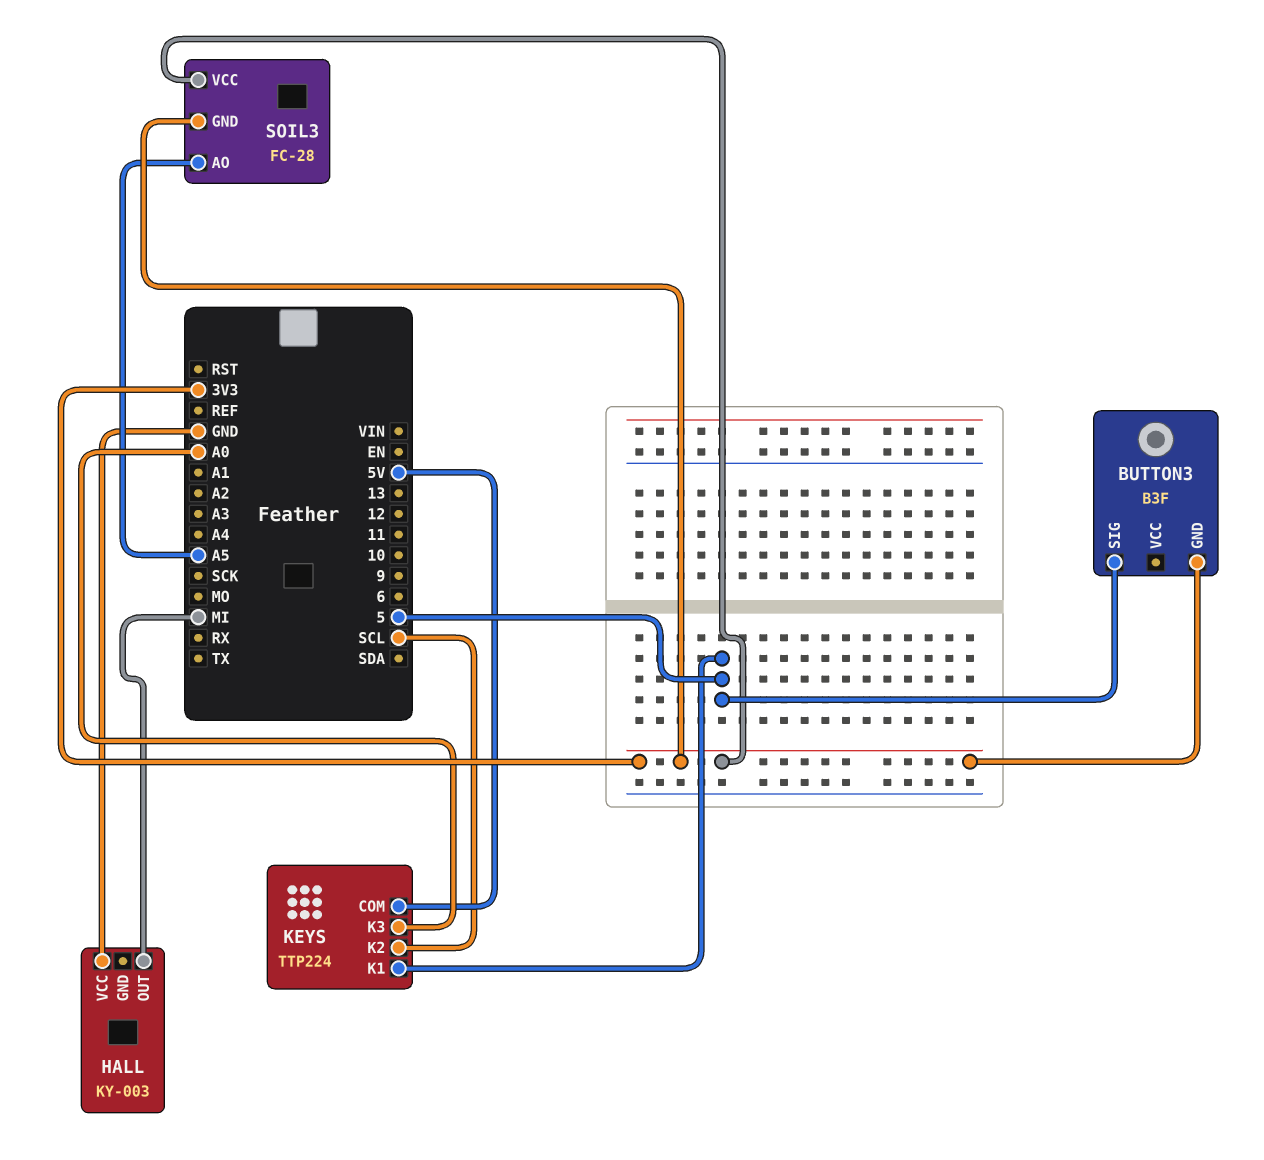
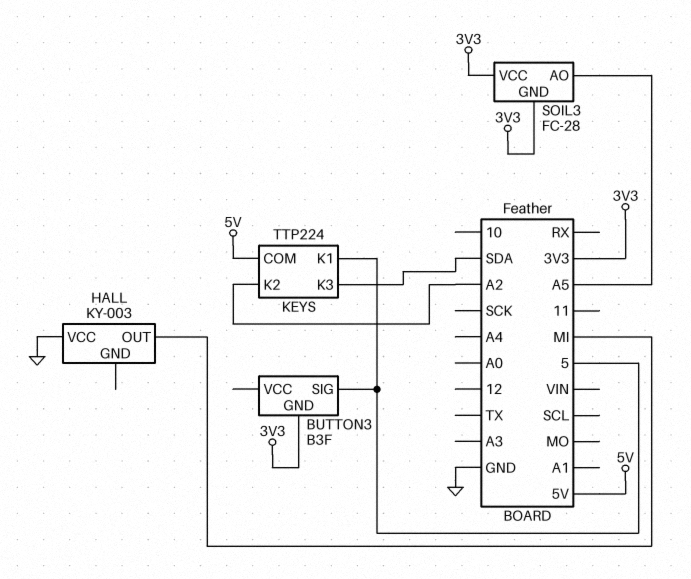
KEYS pin K2: SCL -> A2
KEYS pin K3: A0 -> SDA

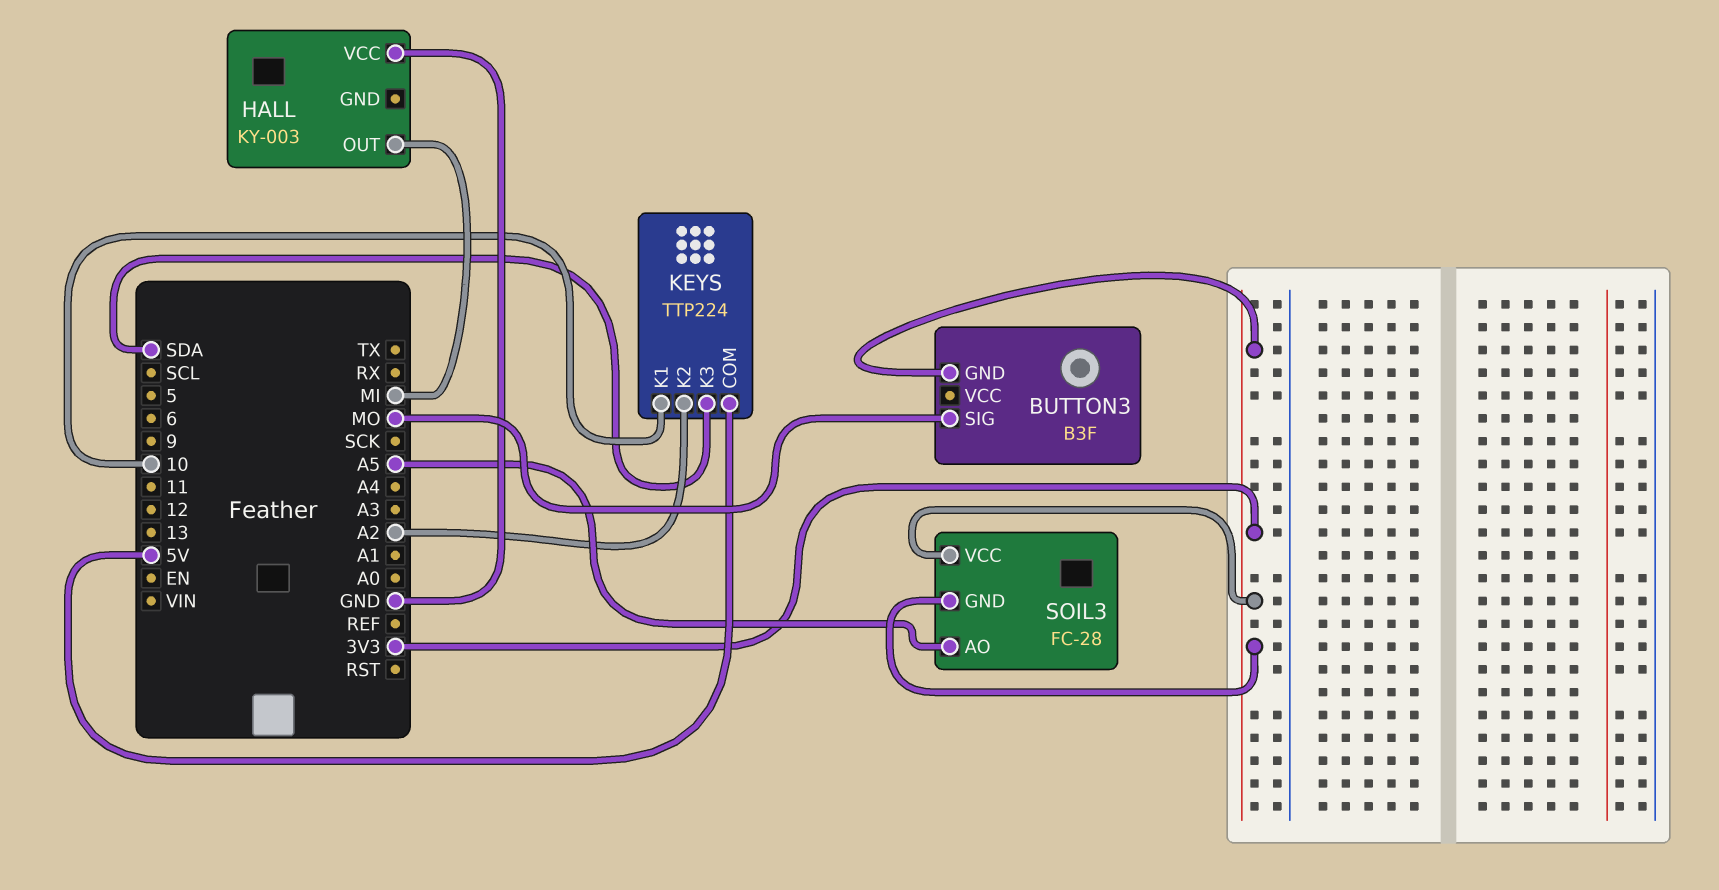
BUTTON3 pin SIG: 5 -> MO
KEYS pin K1: 5 -> 10

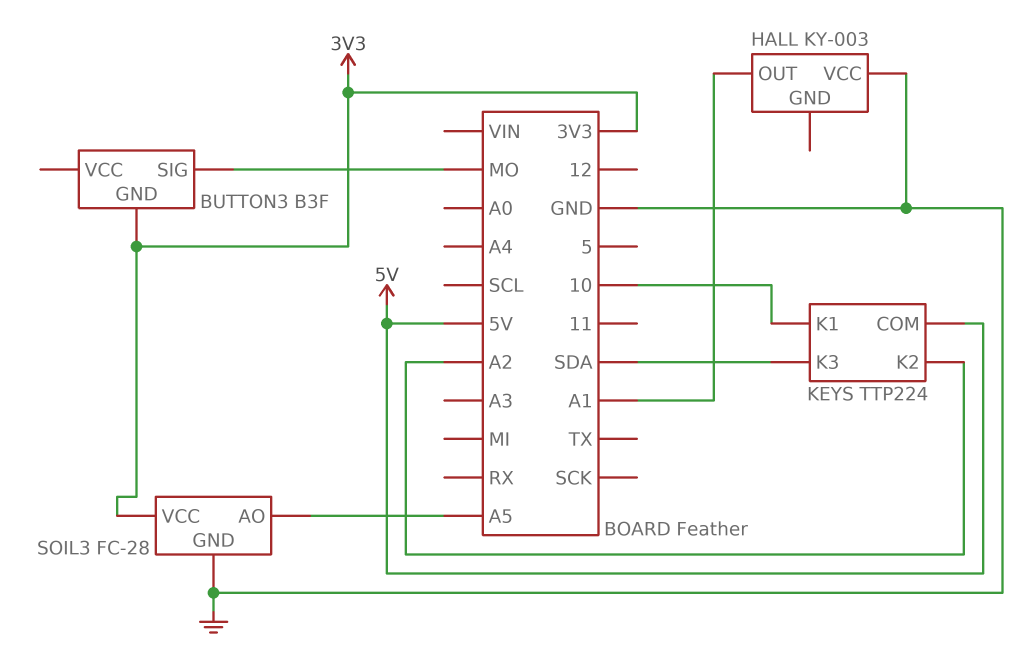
HALL pin OUT: MI -> A1
SOIL3 pin GND: 3V3 -> GND

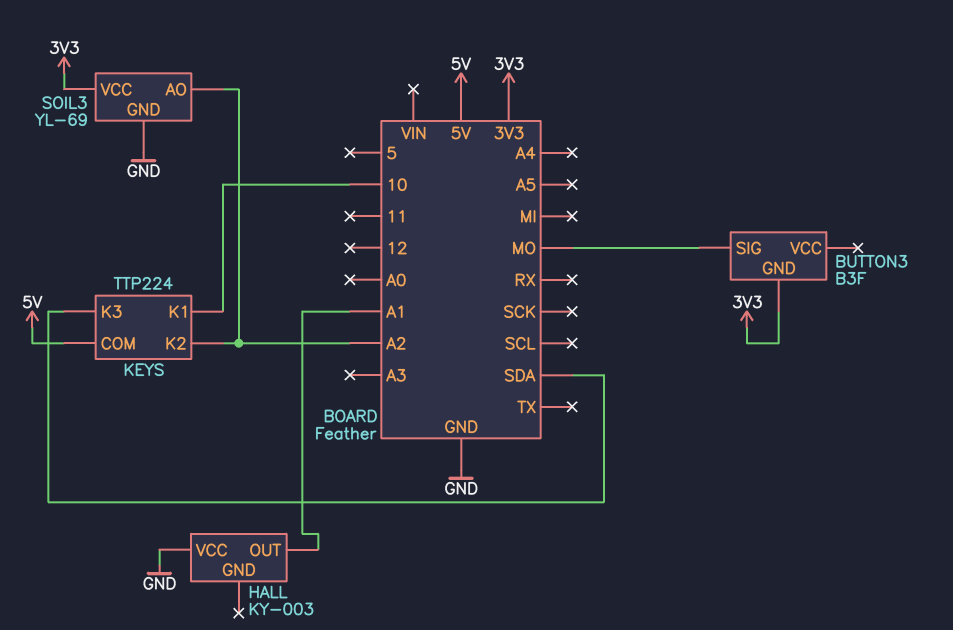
SOIL3: FC-28 -> YL-69
SOIL3 pin AO: A5 -> A2

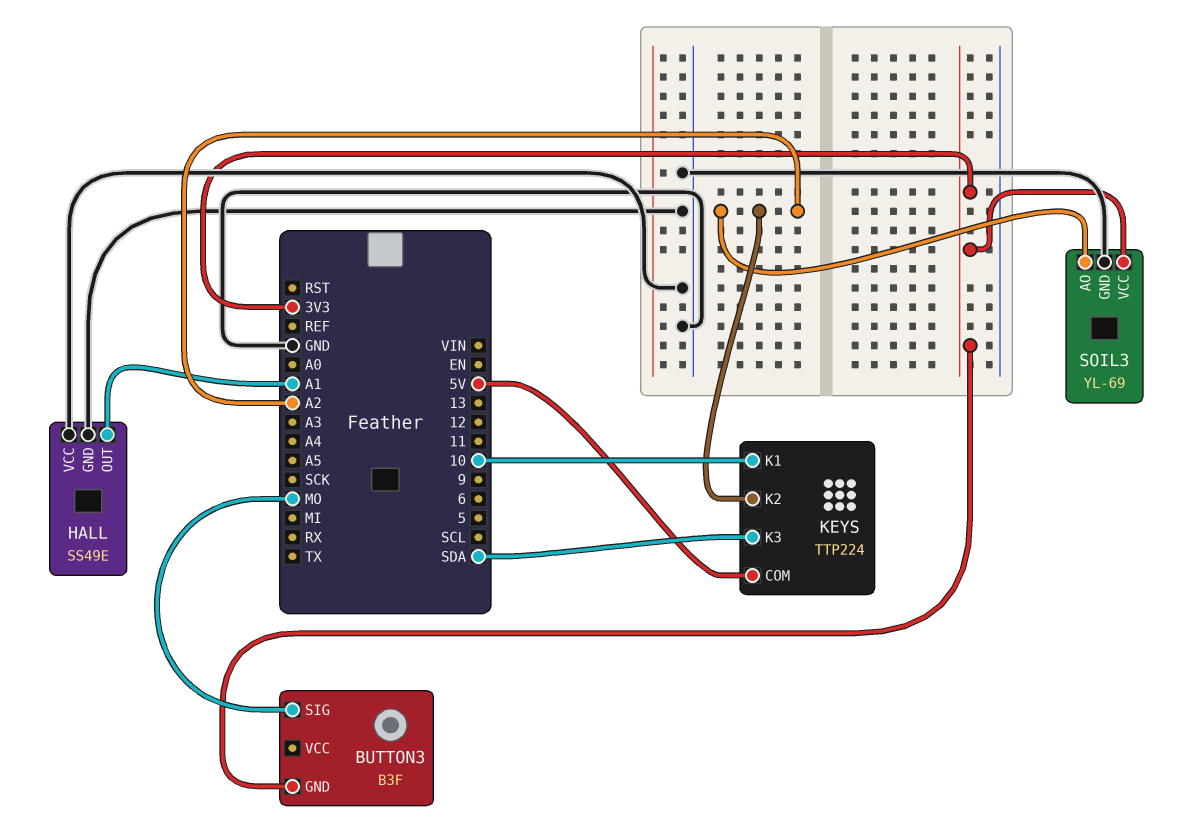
HALL: KY-003 -> SS49E
HALL pin GND: none -> GND

